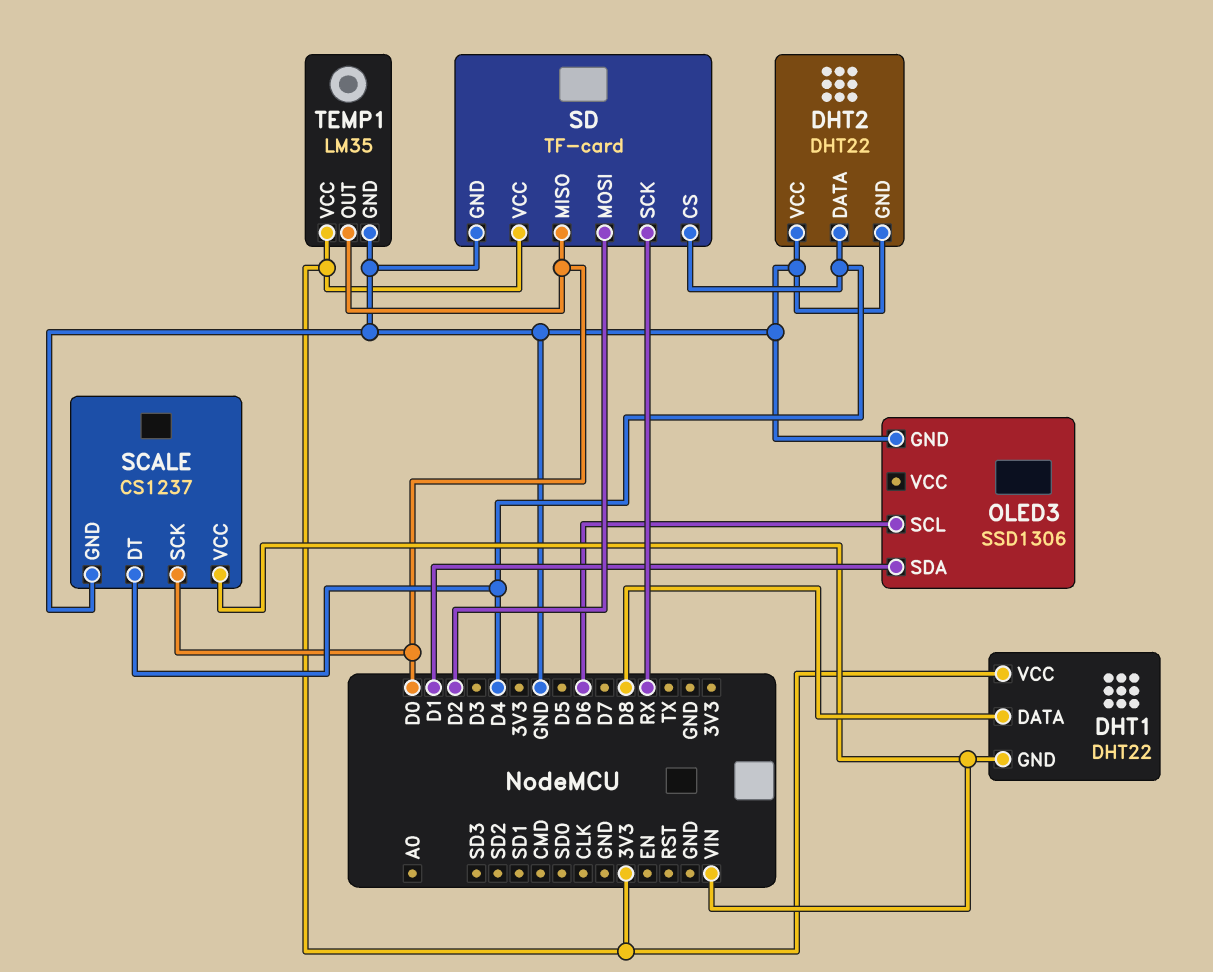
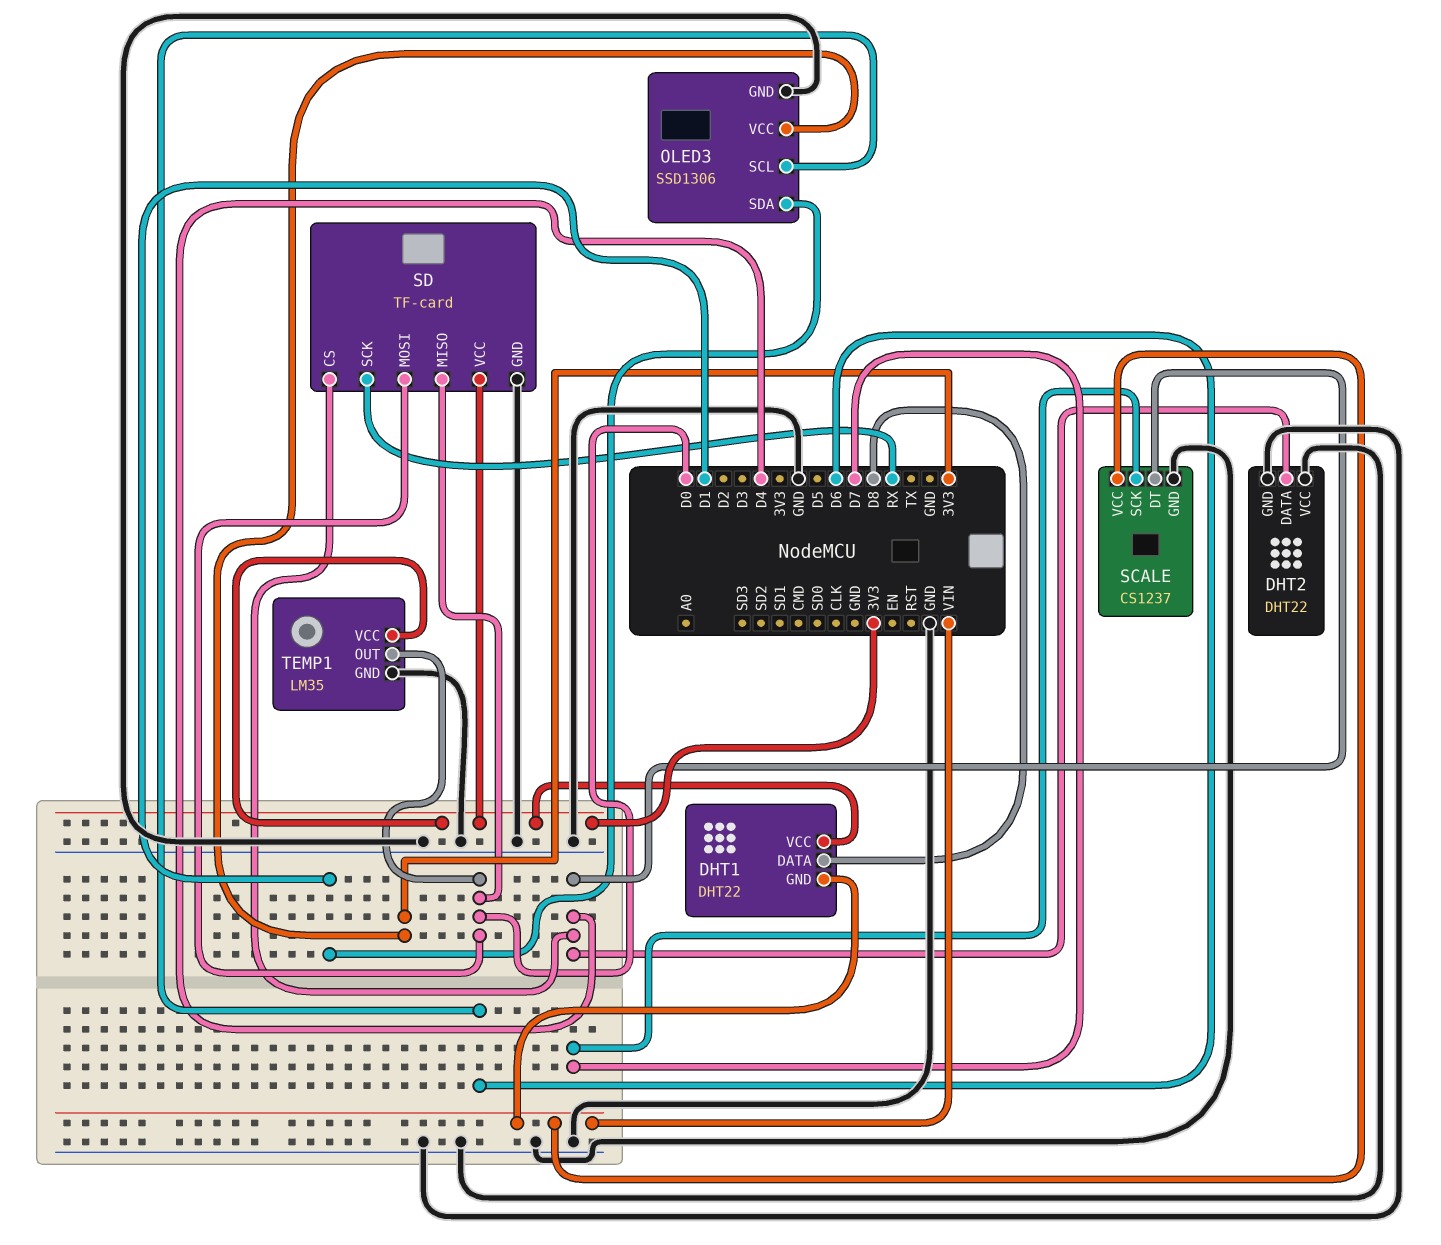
OLED3 pin VCC: none -> 3V3
SCALE pin SCK: D0 -> D7
SD pin MOSI: D2 -> D0

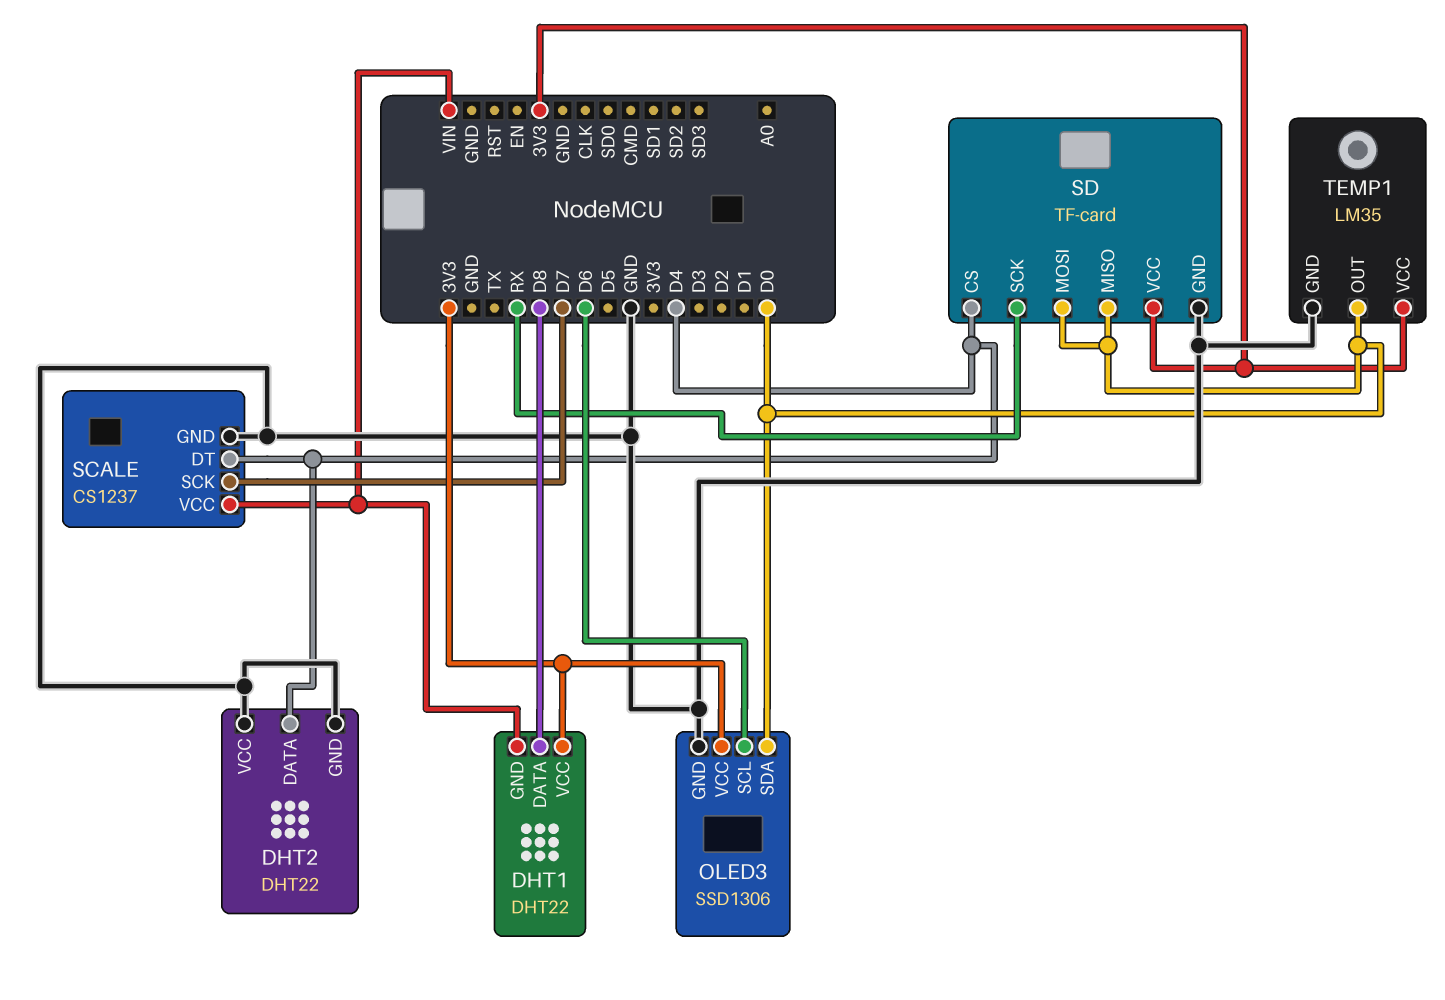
OLED3 pin SDA: D1 -> D0

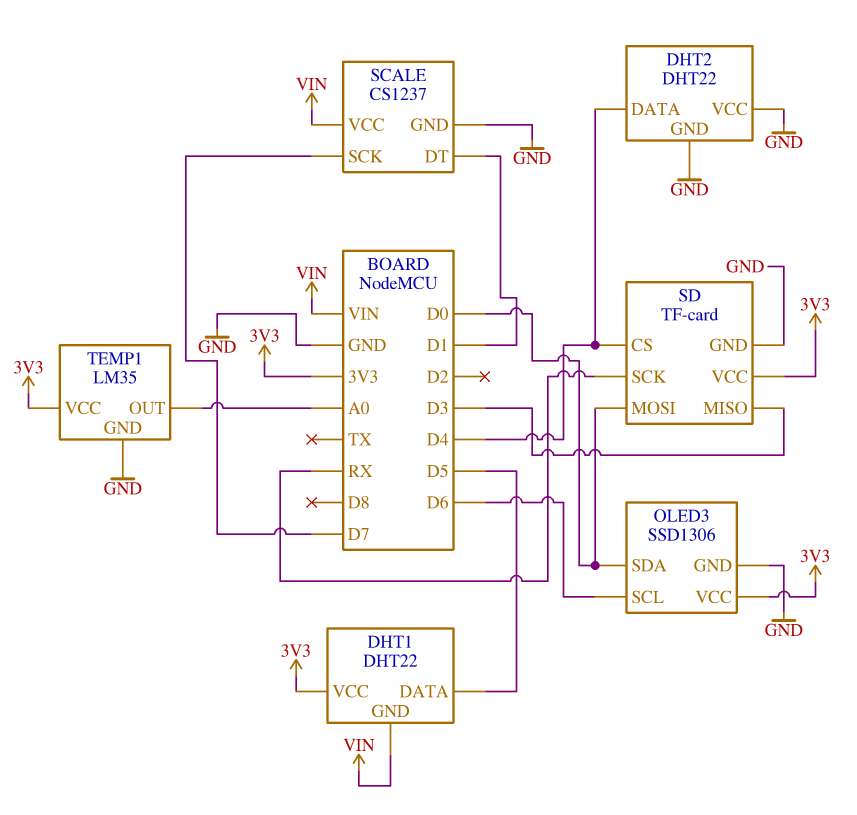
DHT1 pin DATA: D8 -> D5
SCALE pin DT: D4 -> D1
SD pin MISO: D0 -> D3
TEMP1 pin OUT: D0 -> A0

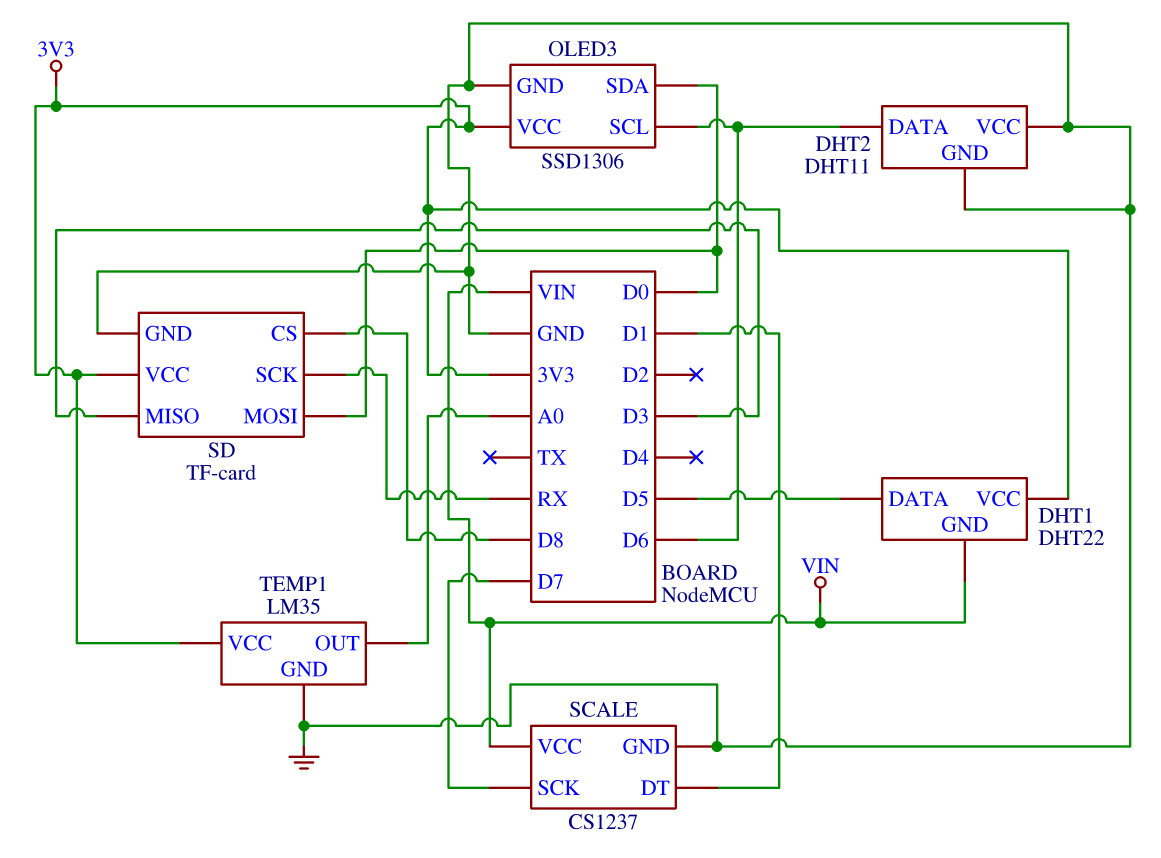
DHT2: DHT22 -> DHT11
DHT2 pin DATA: D4 -> D6
SD pin CS: D4 -> D8

